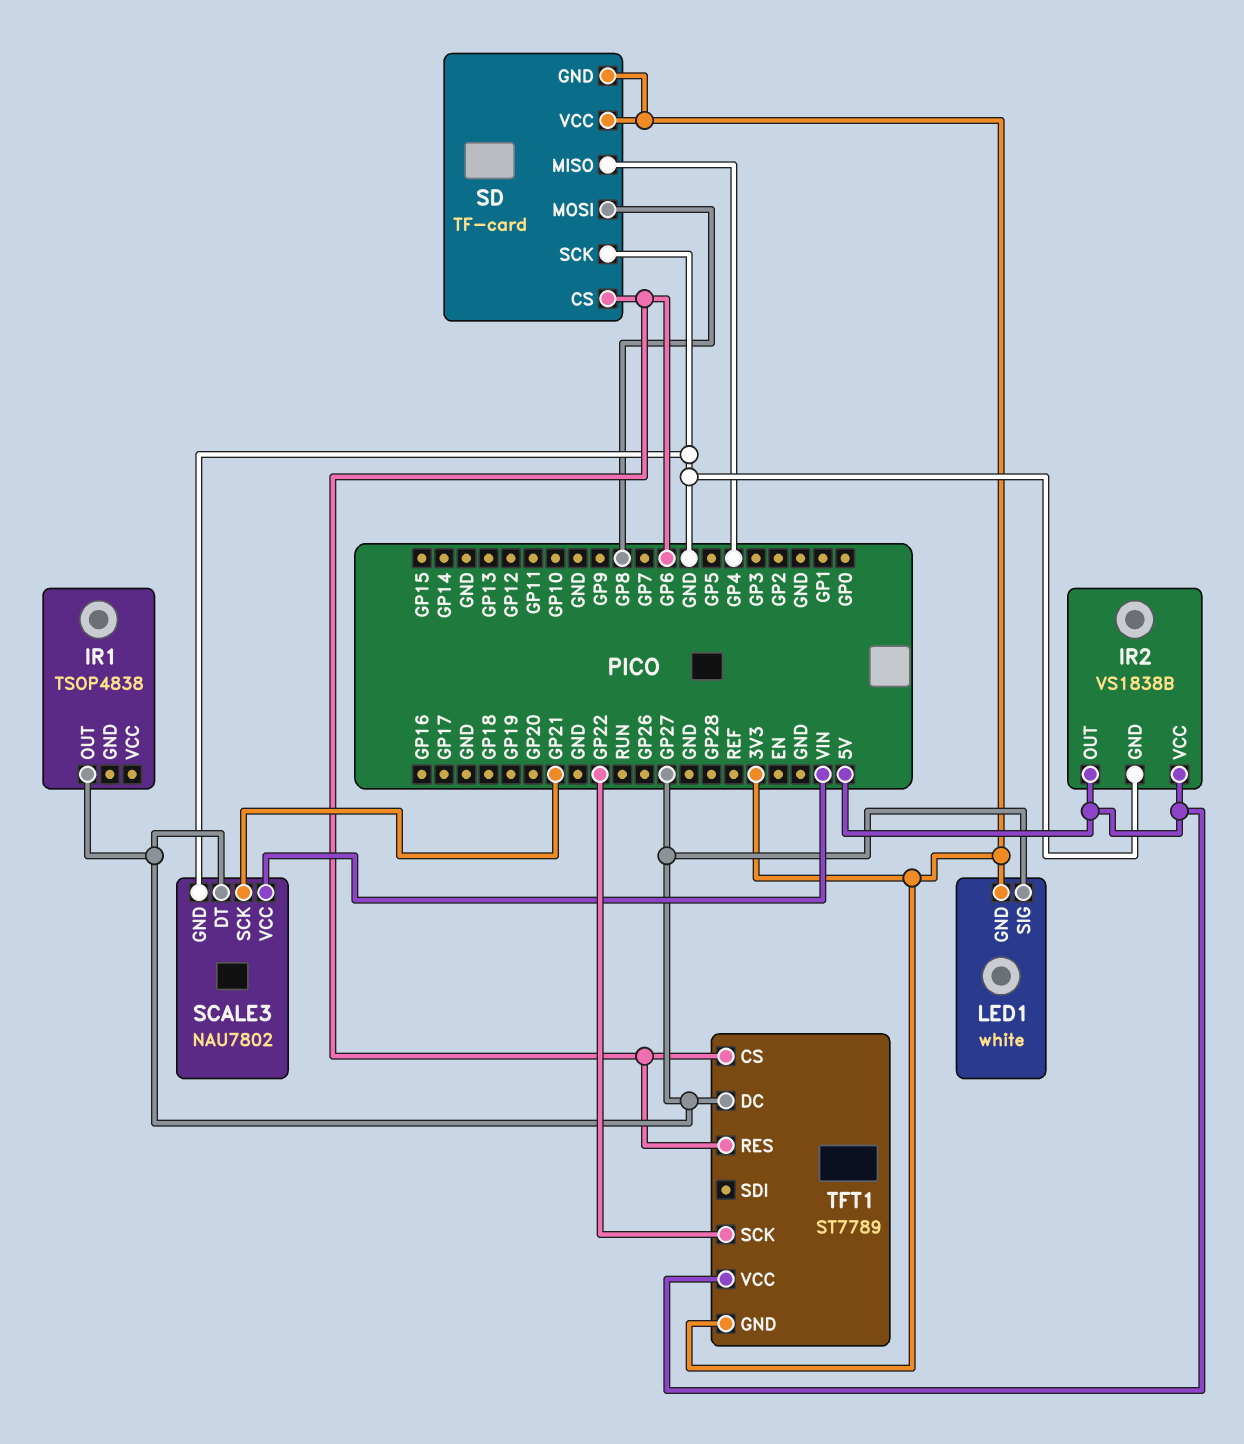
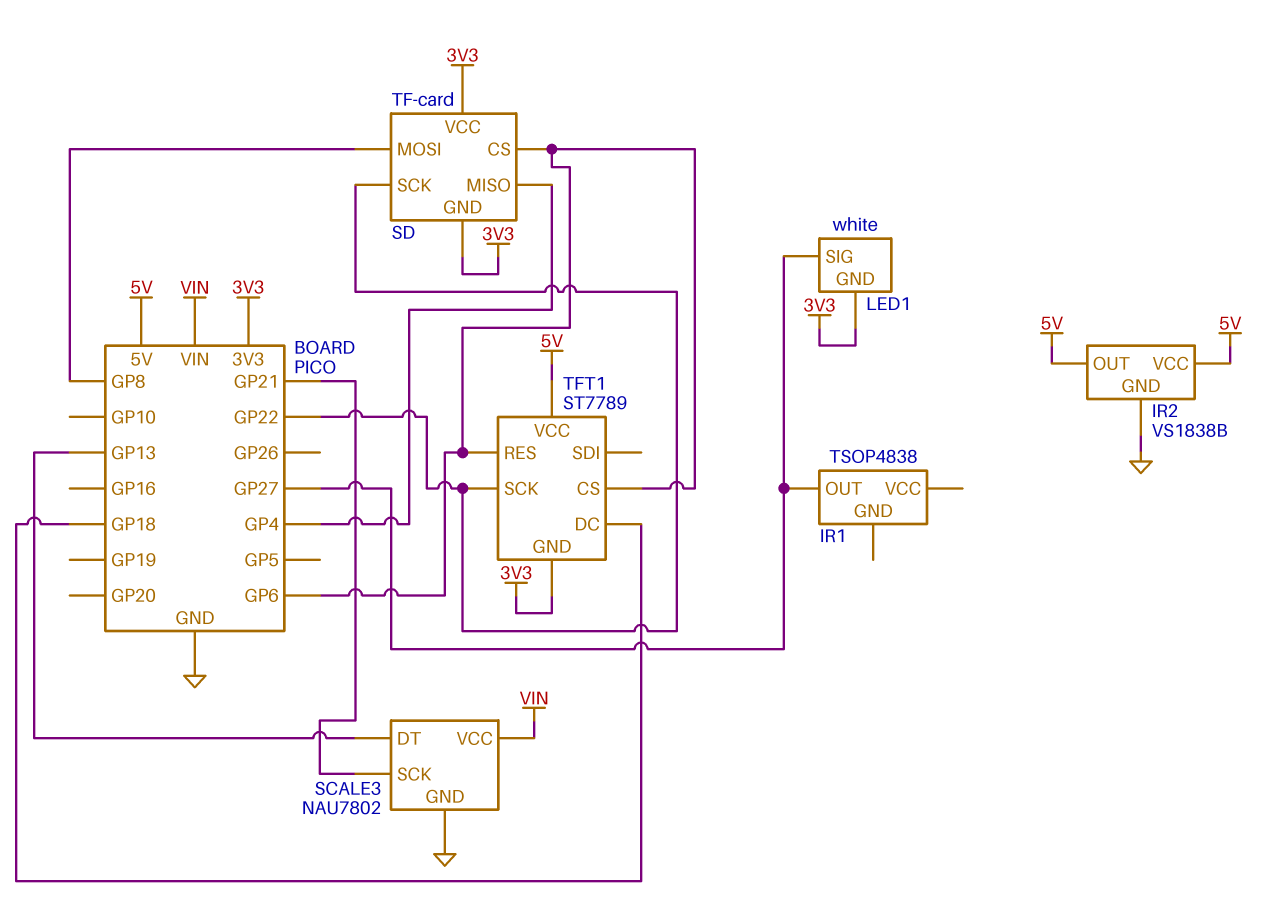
SCALE3 pin DT: GP27 -> GP13
SD pin SCK: GND -> GP22
TFT1 pin DC: GP27 -> GP18

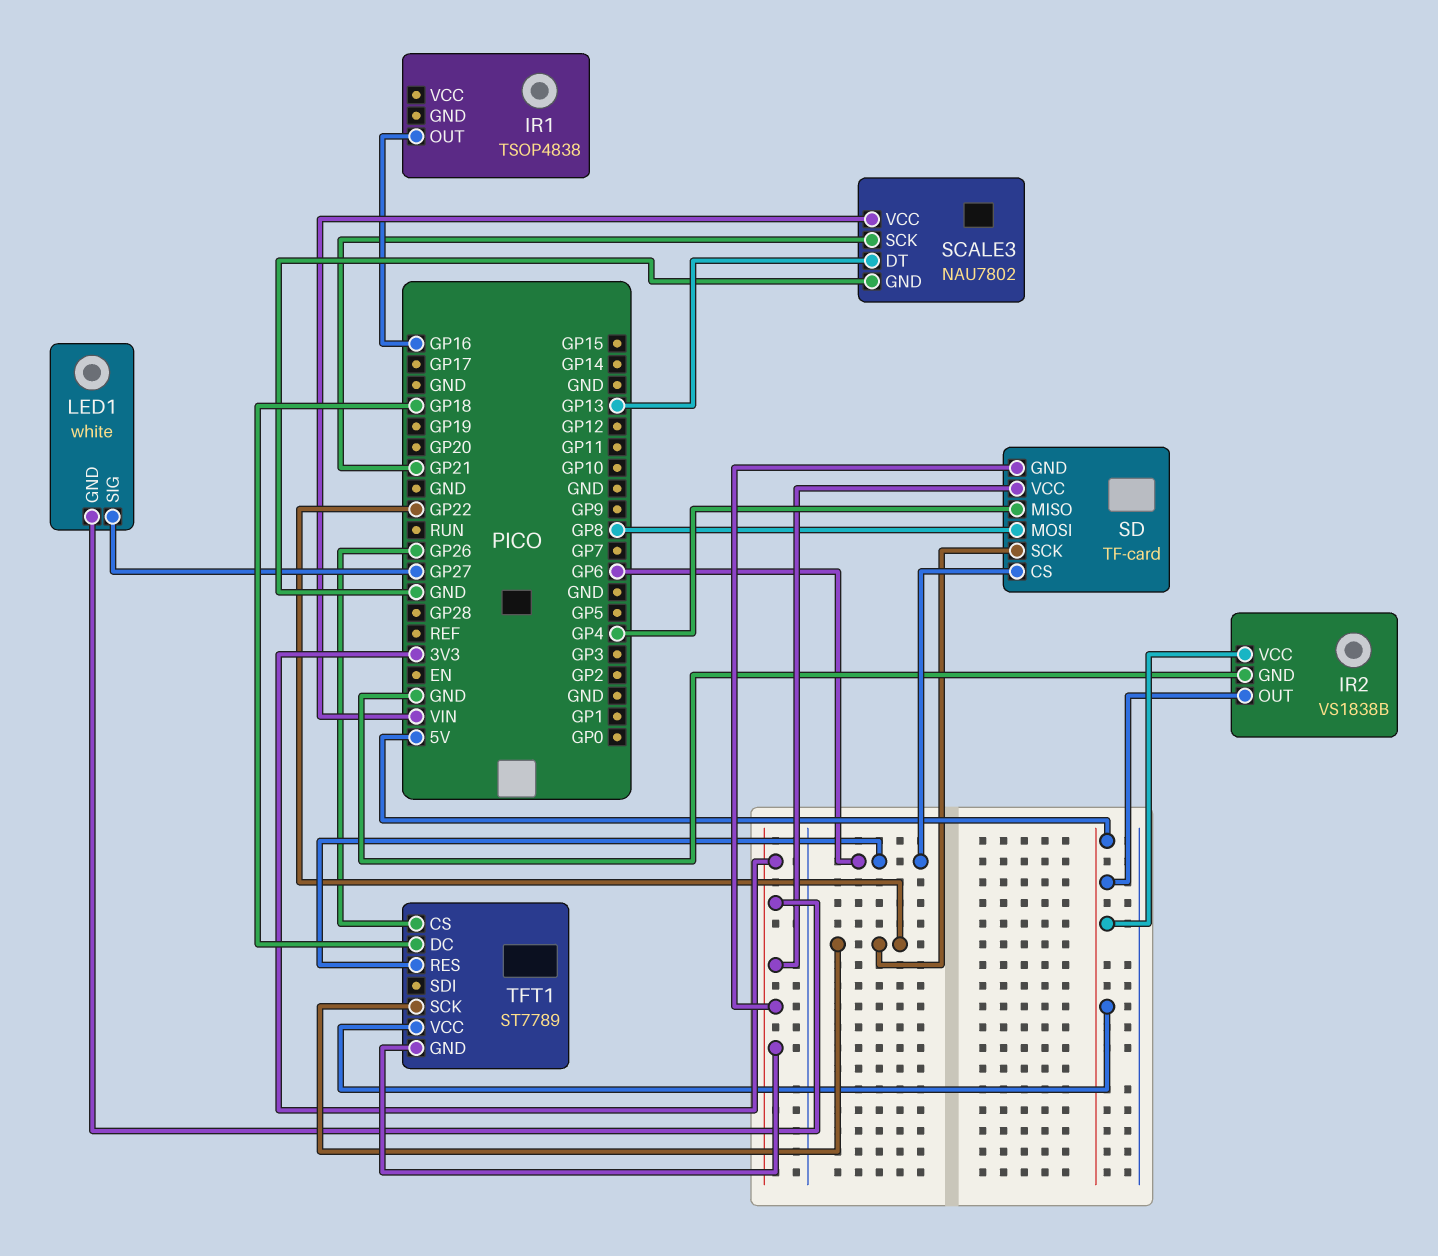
IR1 pin OUT: GP27 -> GP16
TFT1 pin CS: GP6 -> GP26

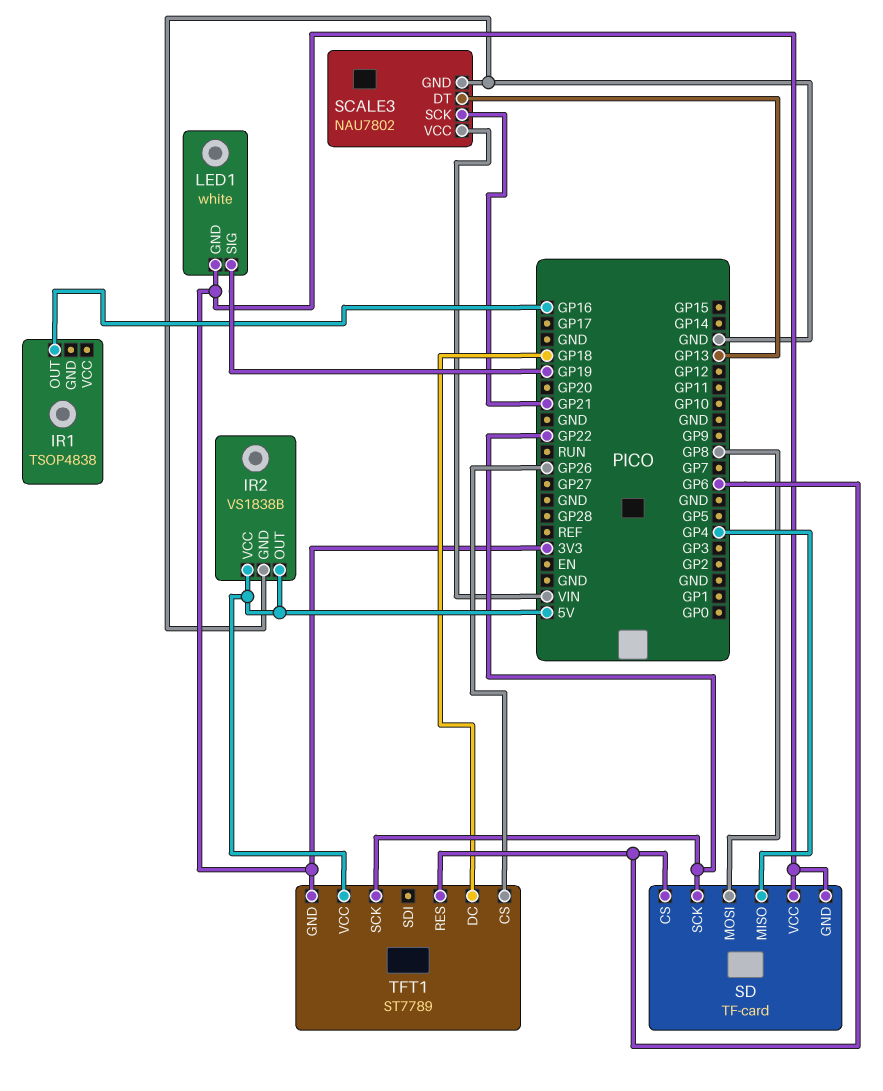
LED1 pin SIG: GP27 -> GP19

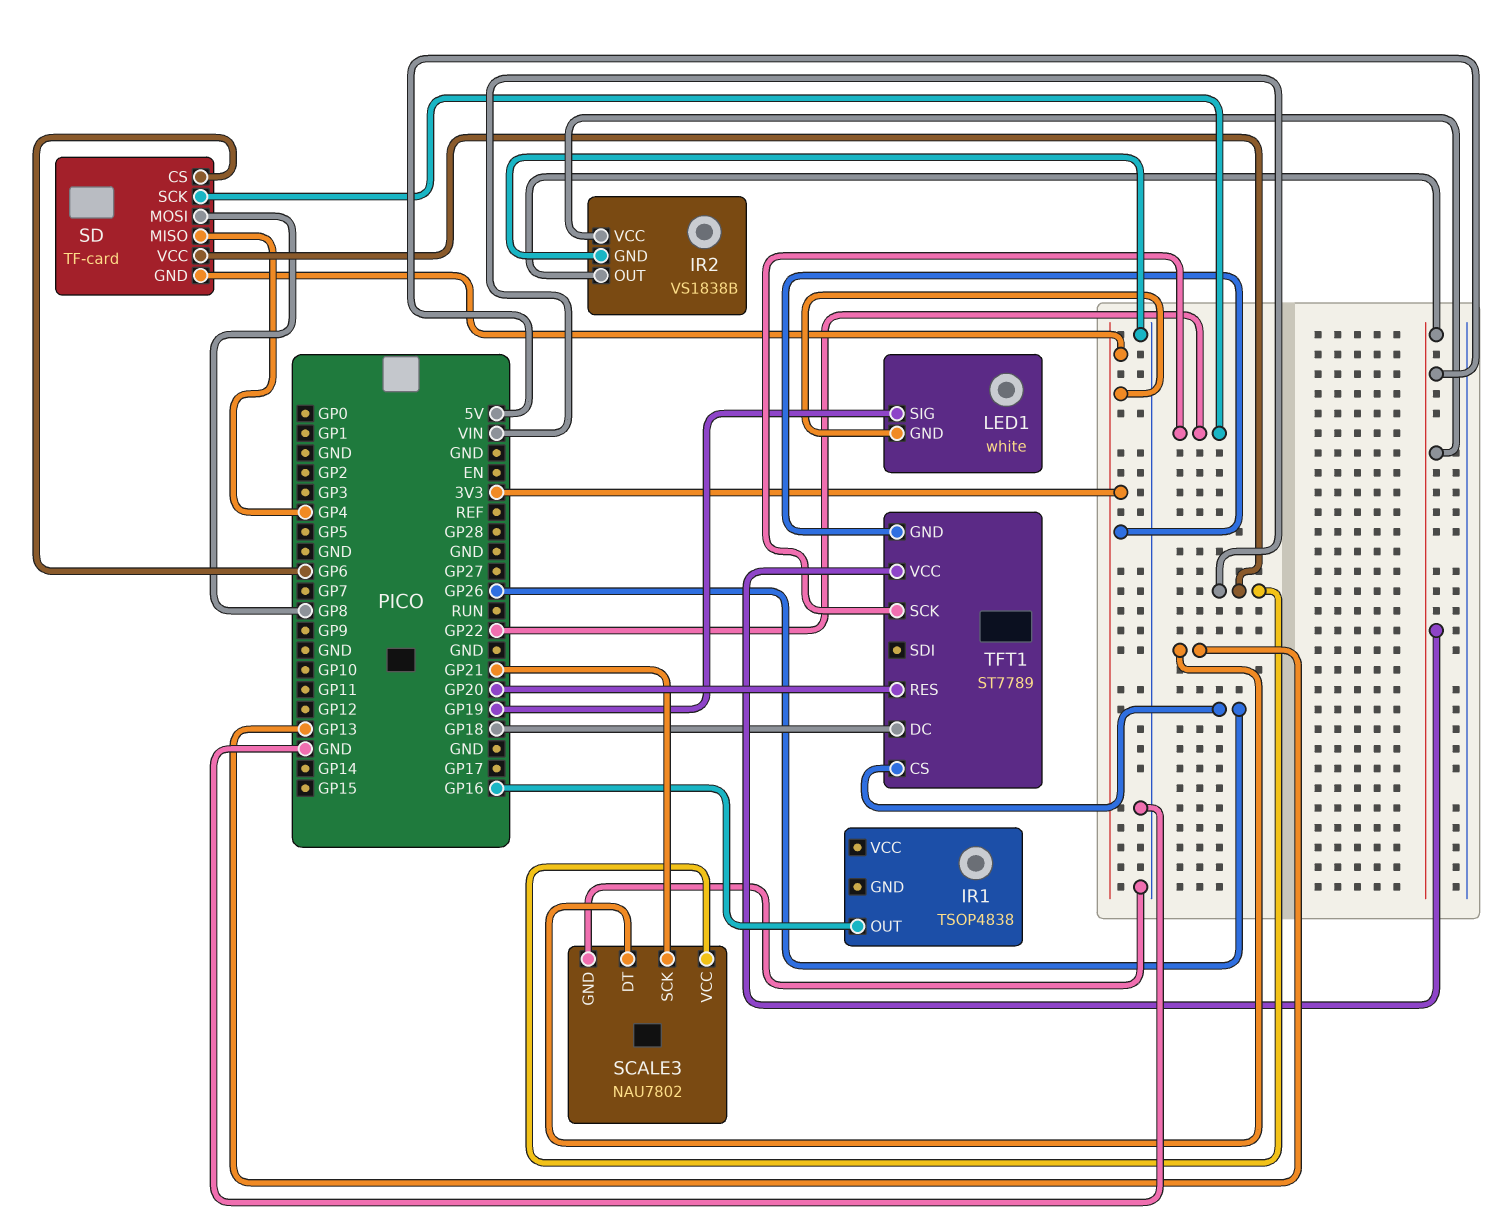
SD pin VCC: 3V3 -> VIN
TFT1 pin RES: GP6 -> GP20

